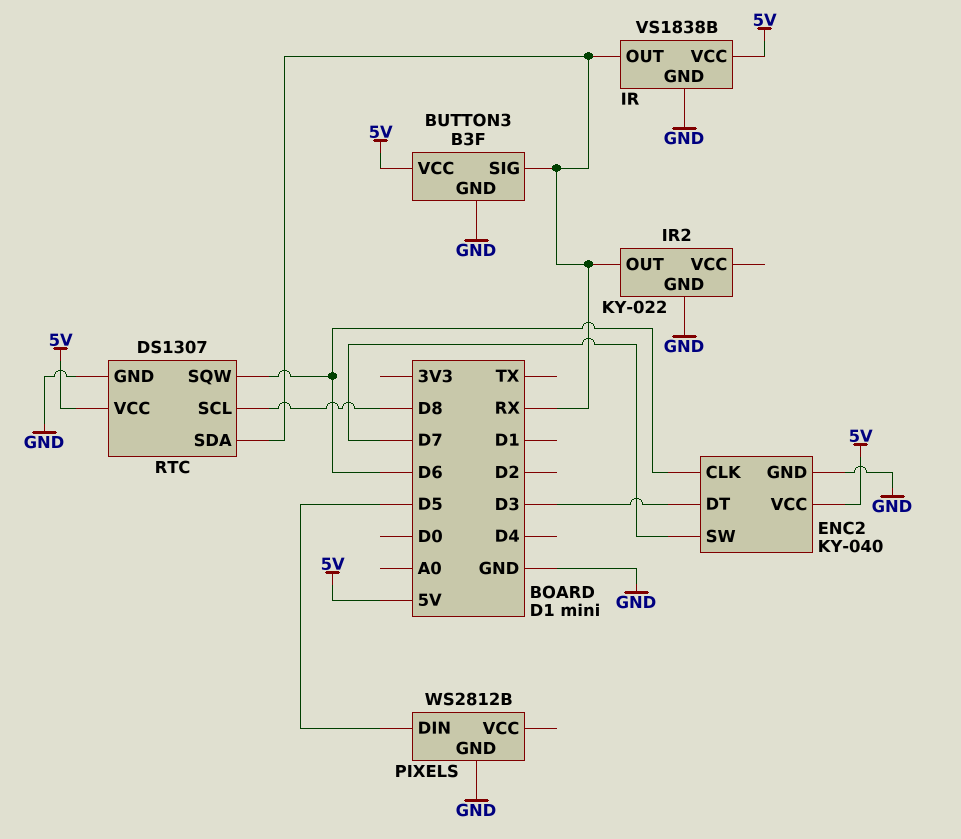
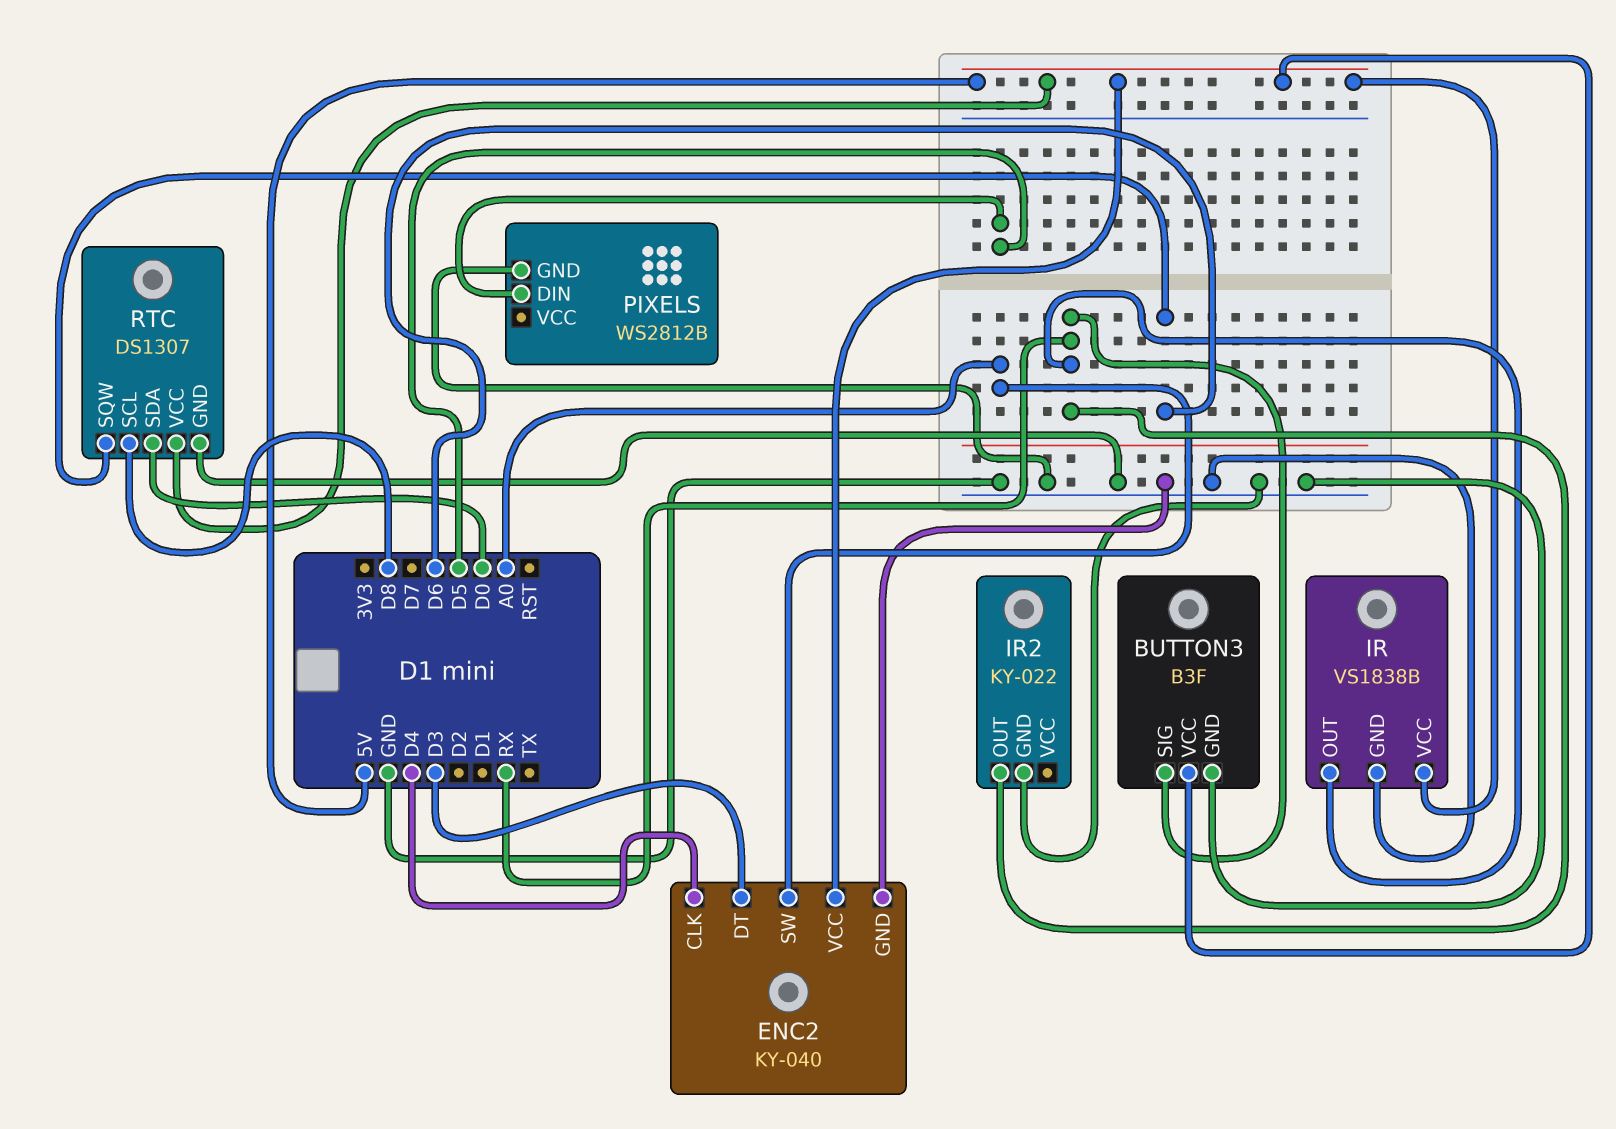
ENC2 pin CLK: D6 -> D4
ENC2 pin SW: D7 -> A0
RTC pin SDA: RX -> D0

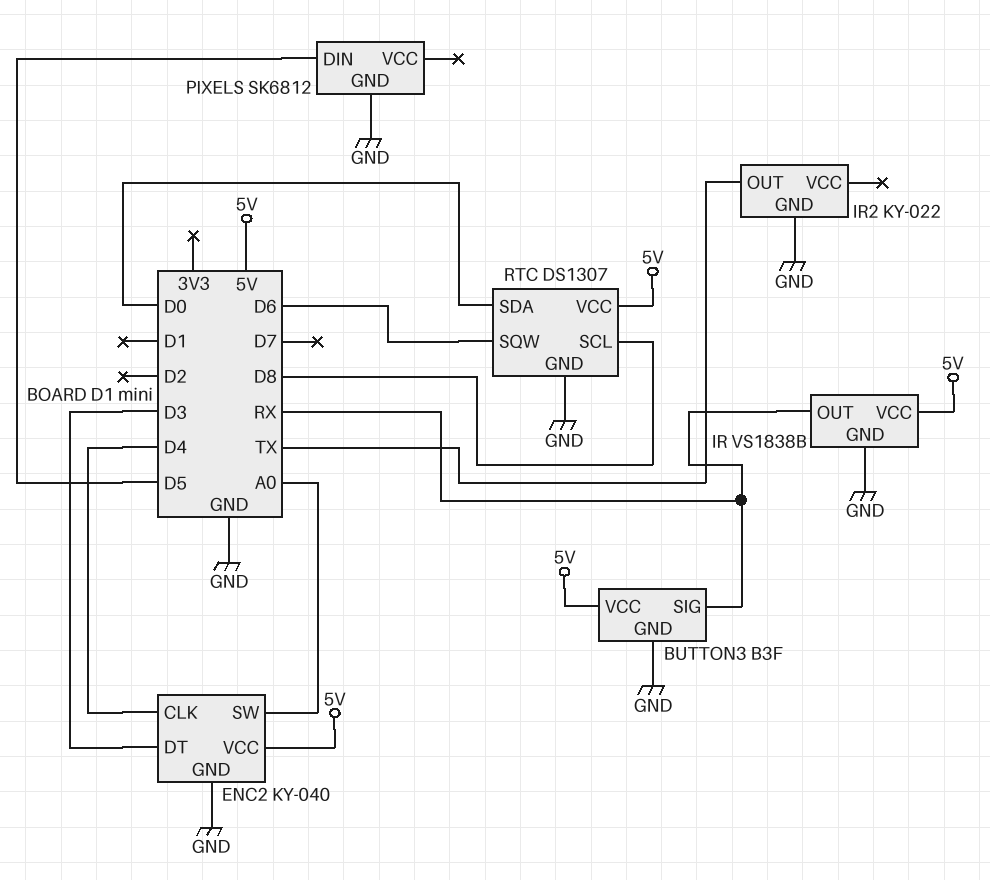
IR2 pin OUT: RX -> TX
PIXELS: WS2812B -> SK6812

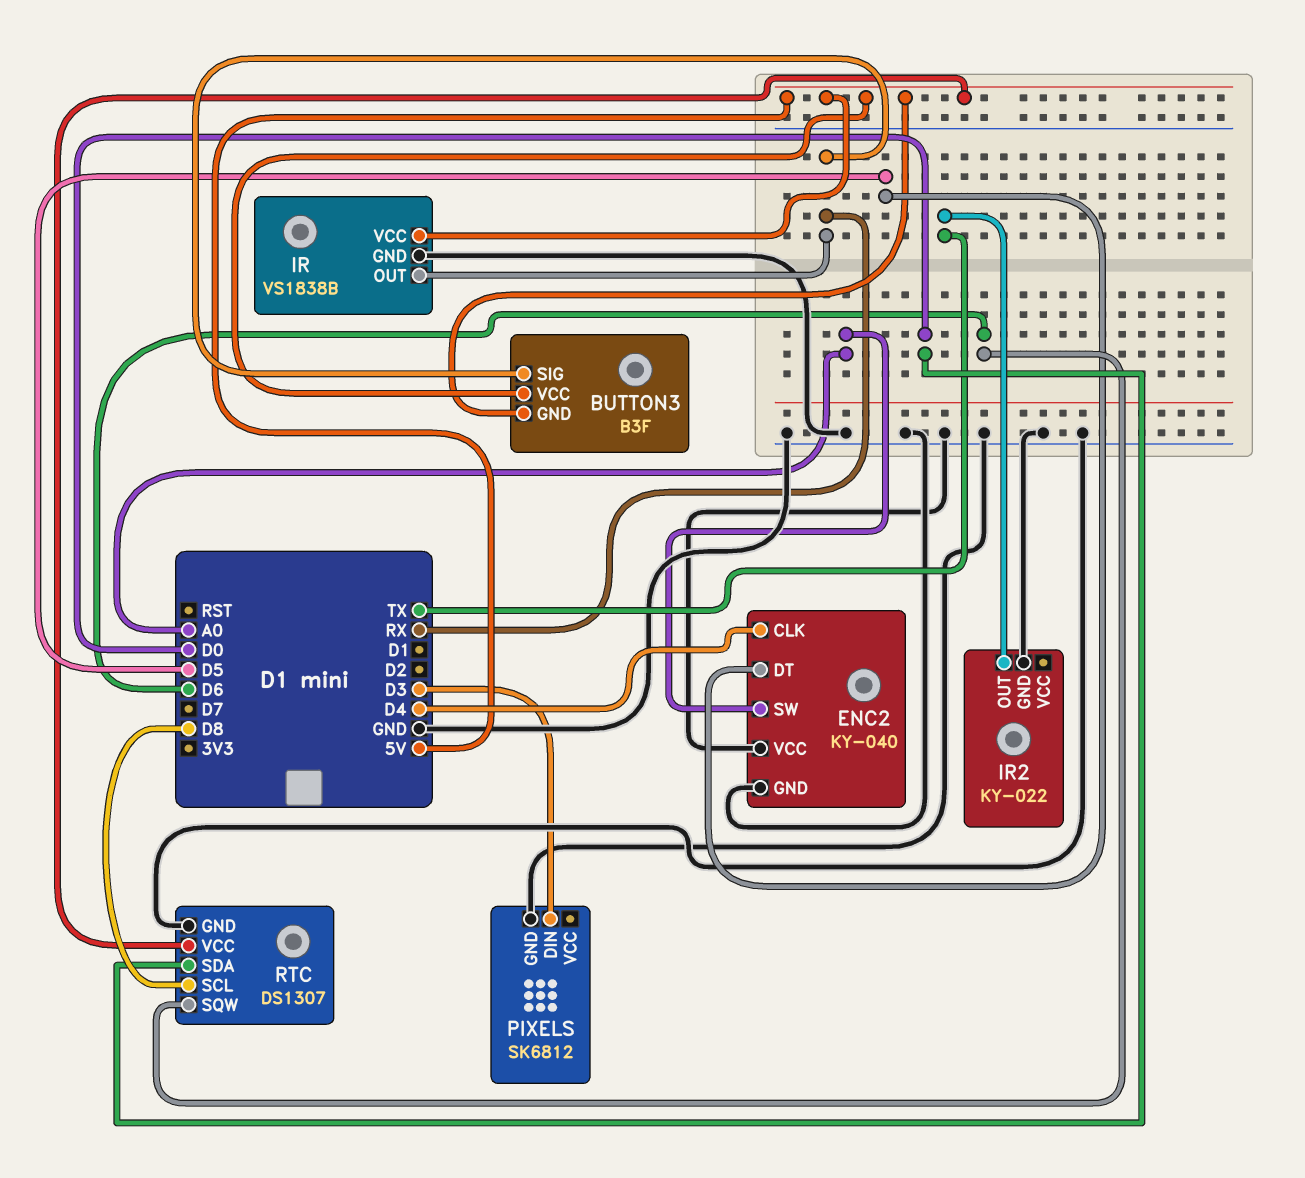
BUTTON3 pin GND: GND -> 5V
ENC2 pin DT: D3 -> D5
ENC2 pin VCC: 5V -> GND
PIXELS pin DIN: D5 -> D3

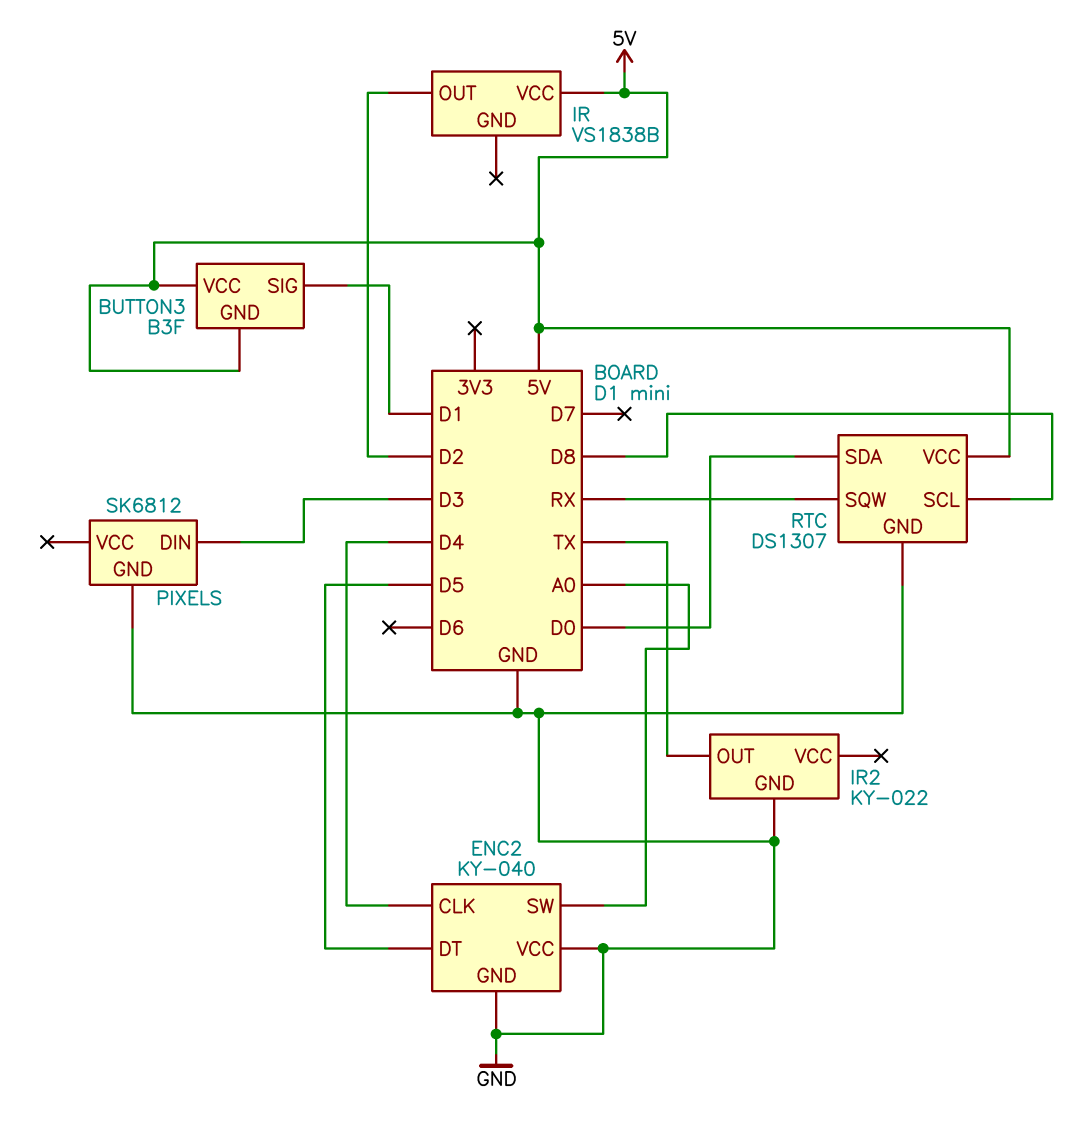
BUTTON3 pin SIG: RX -> D1
IR pin GND: GND -> none
IR pin OUT: RX -> D2
RTC pin SQW: D6 -> RX

